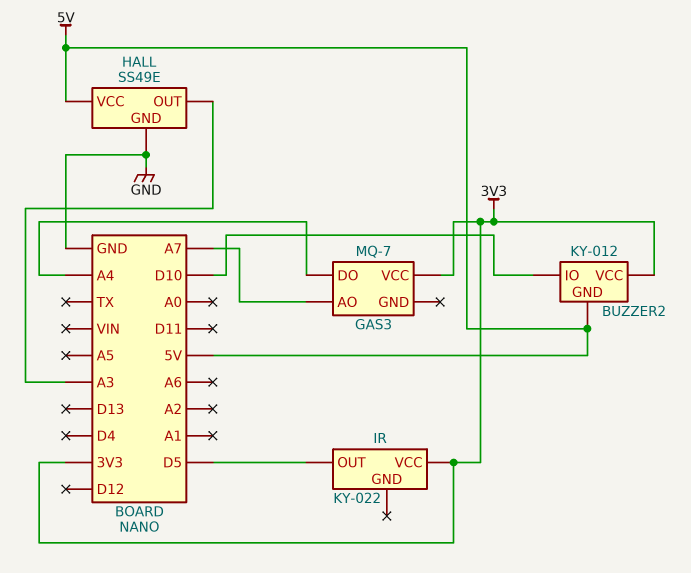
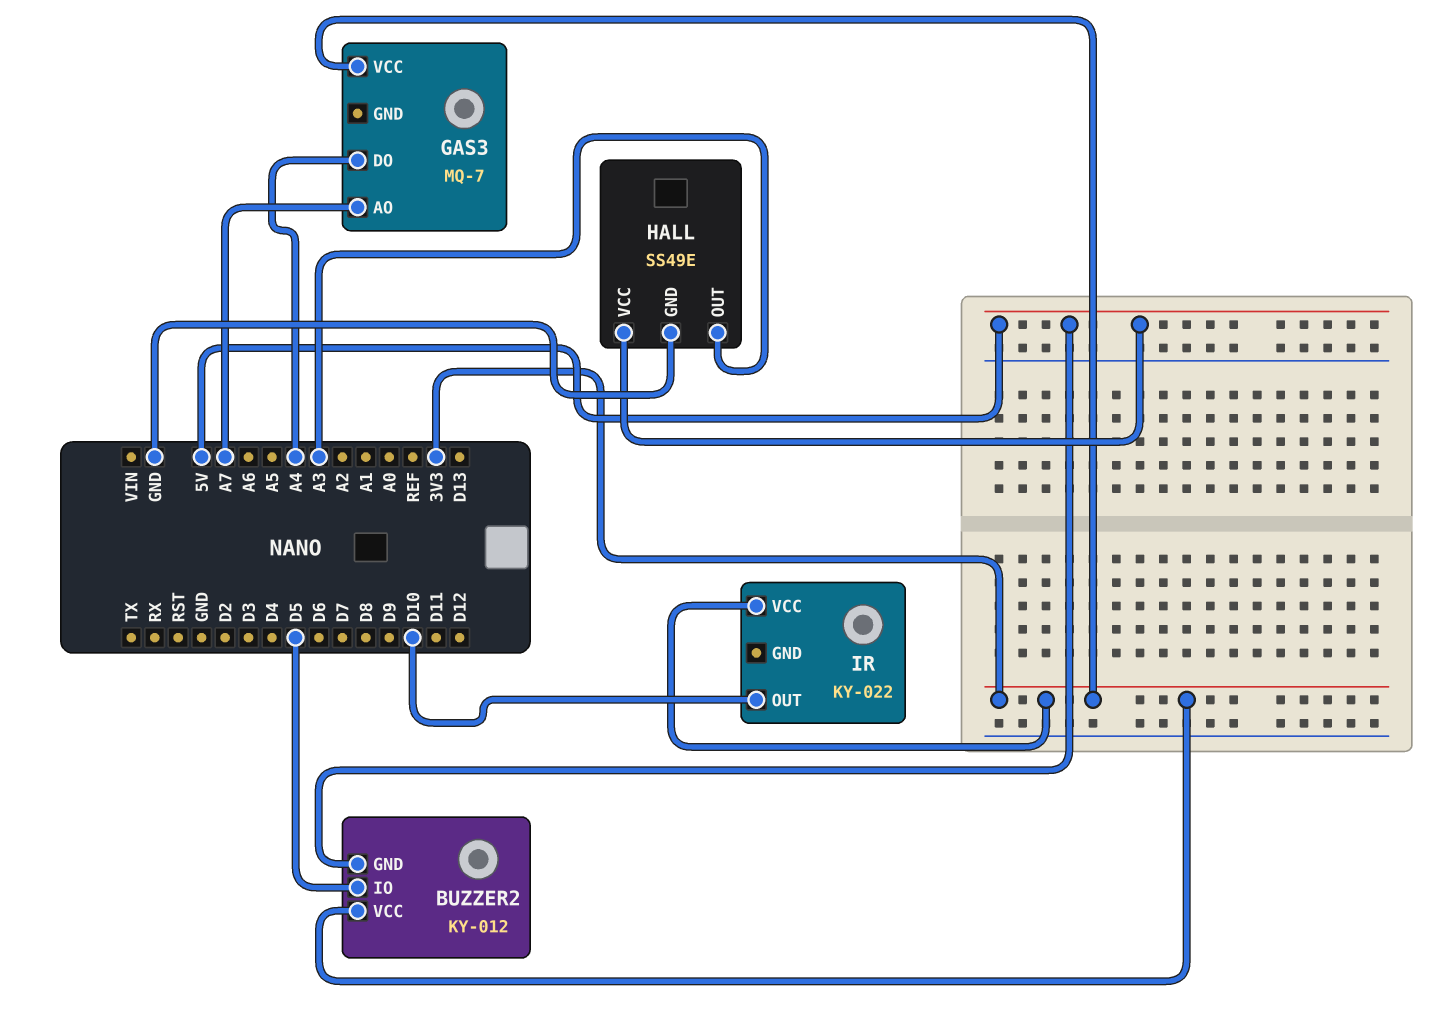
BUZZER2 pin IO: D10 -> D5
IR pin OUT: D5 -> D10

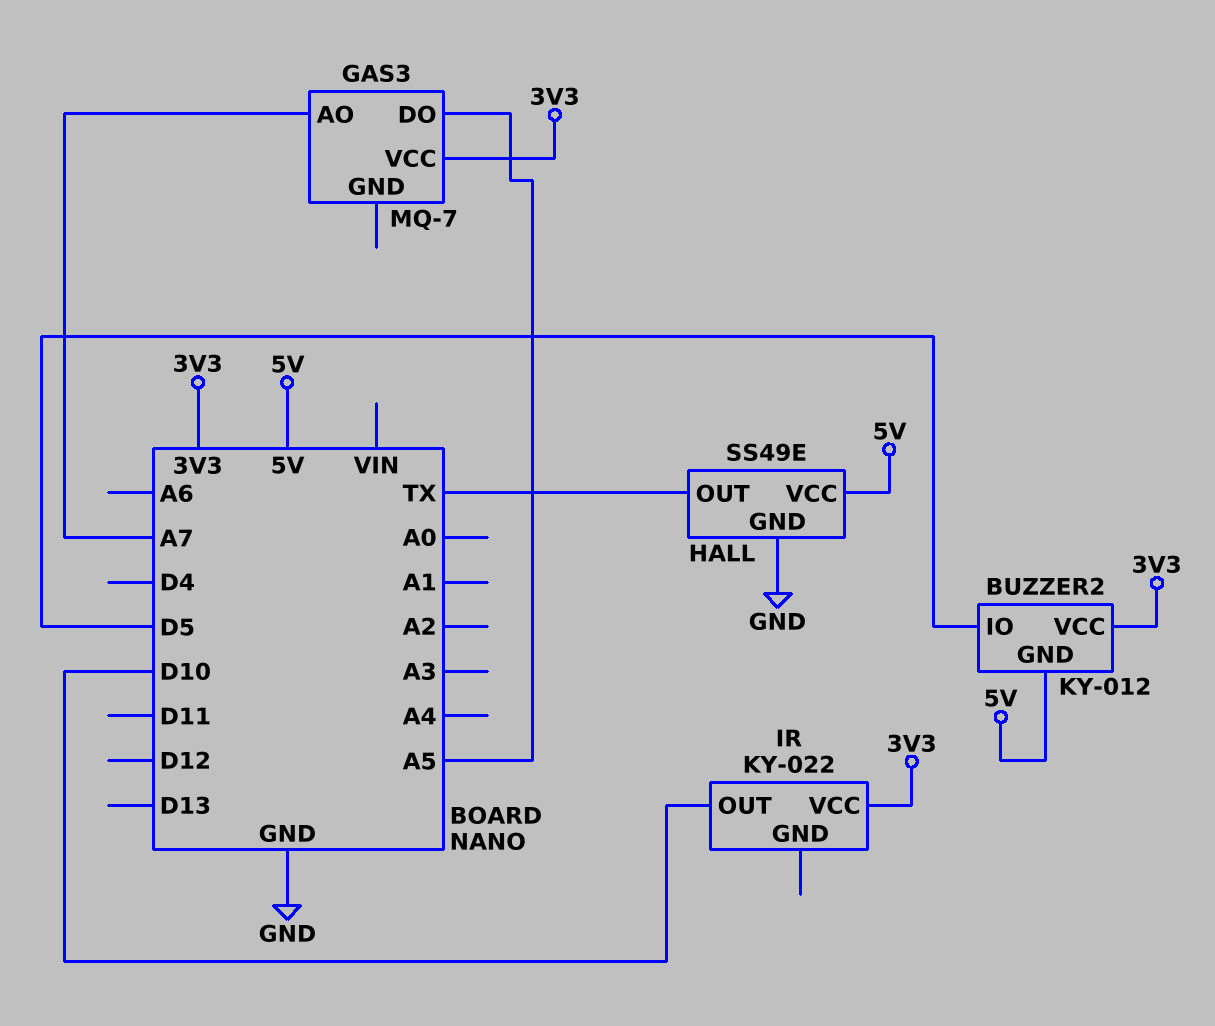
GAS3 pin DO: A4 -> A5
HALL pin OUT: A3 -> TX

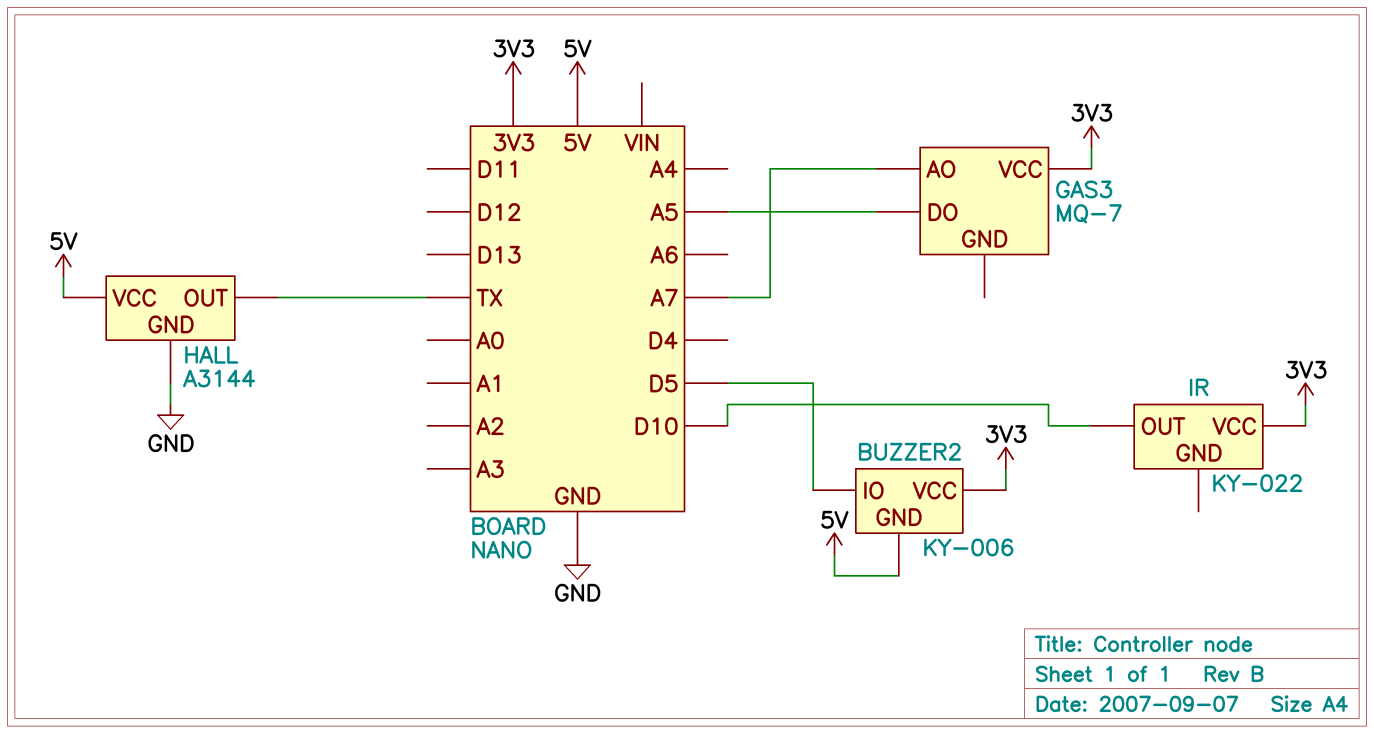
BUZZER2: KY-012 -> KY-006
HALL: SS49E -> A3144

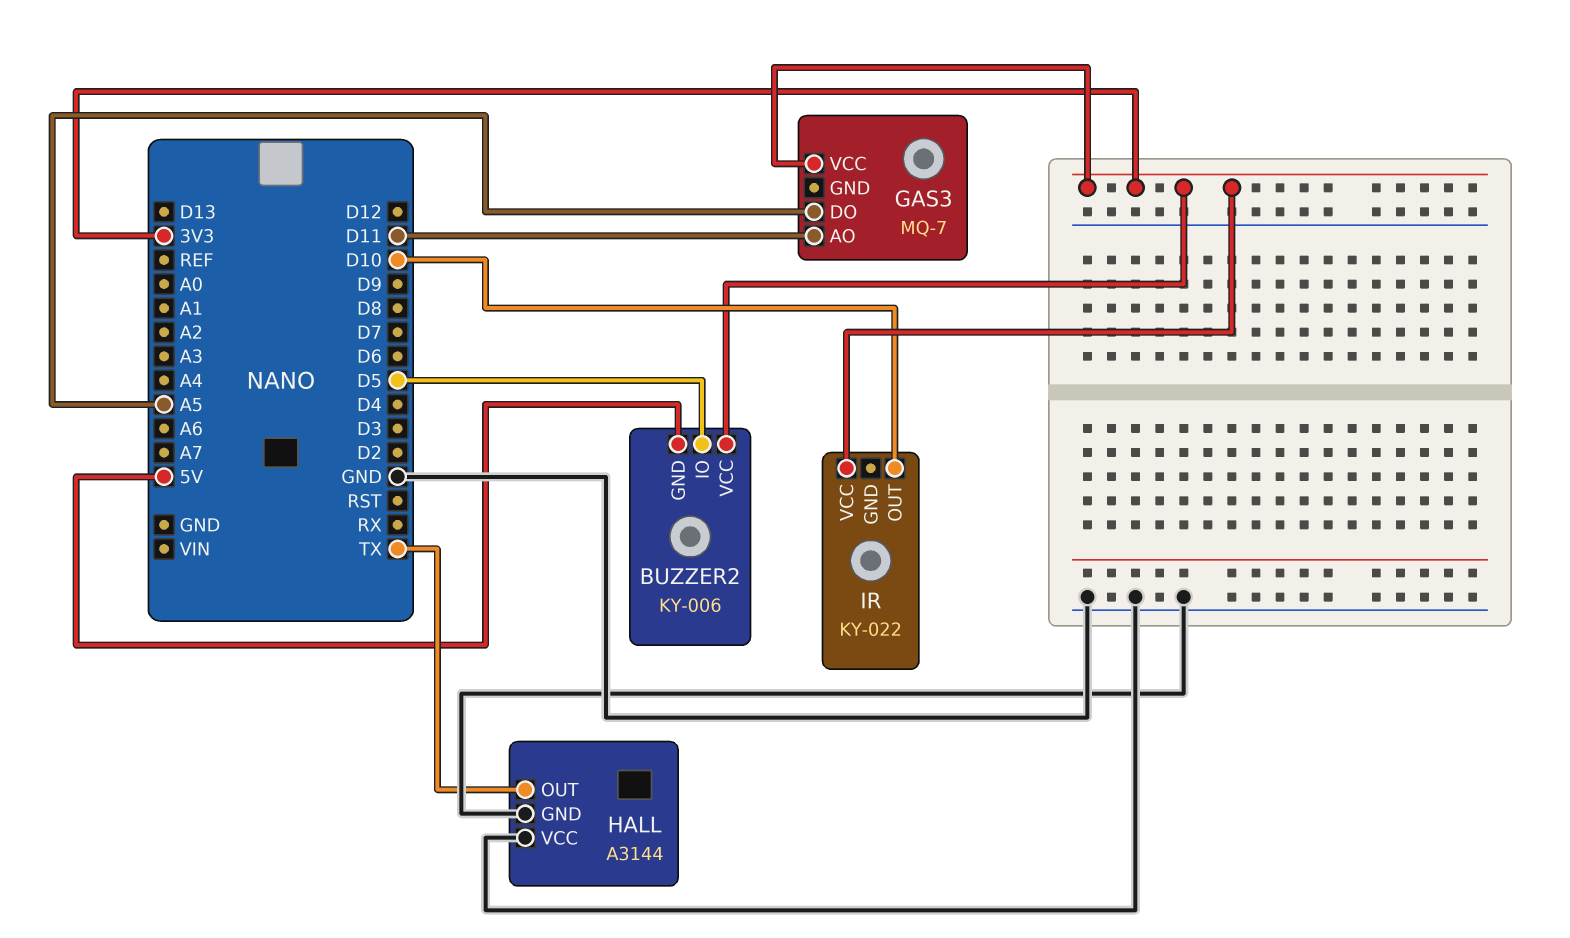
GAS3 pin AO: A7 -> D11
HALL pin VCC: 5V -> GND

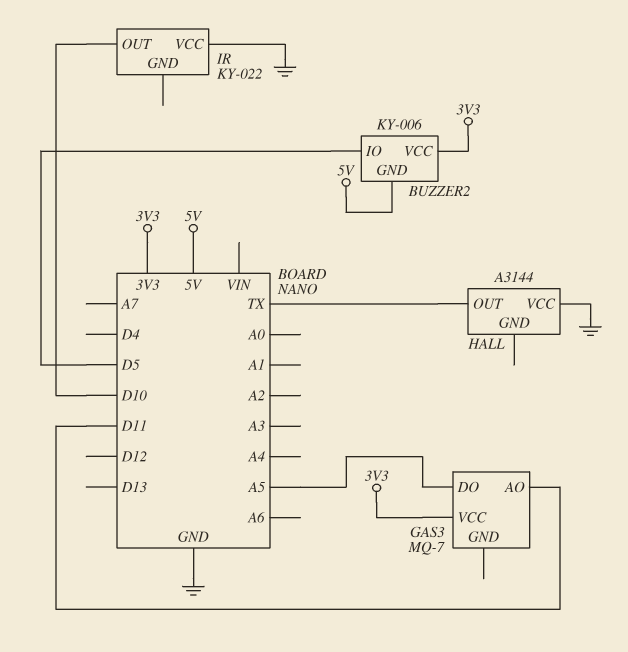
HALL pin GND: GND -> none
IR pin VCC: 3V3 -> GND

